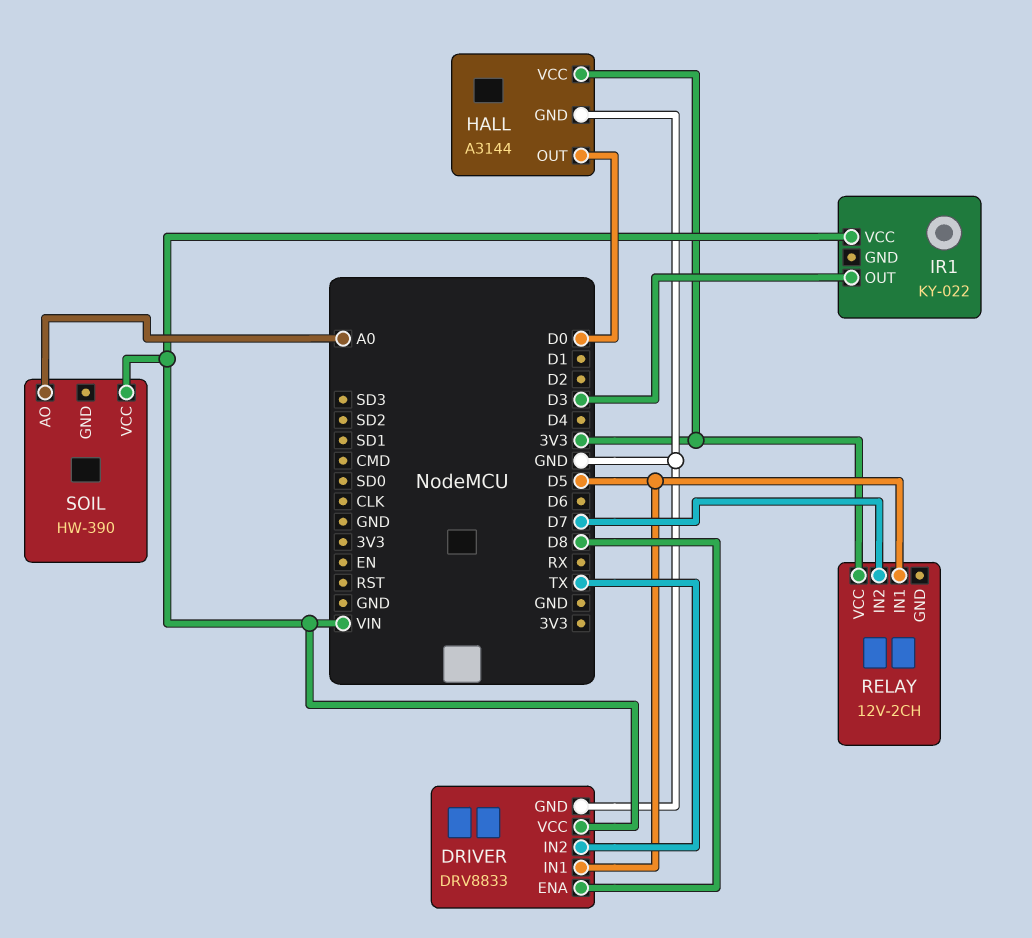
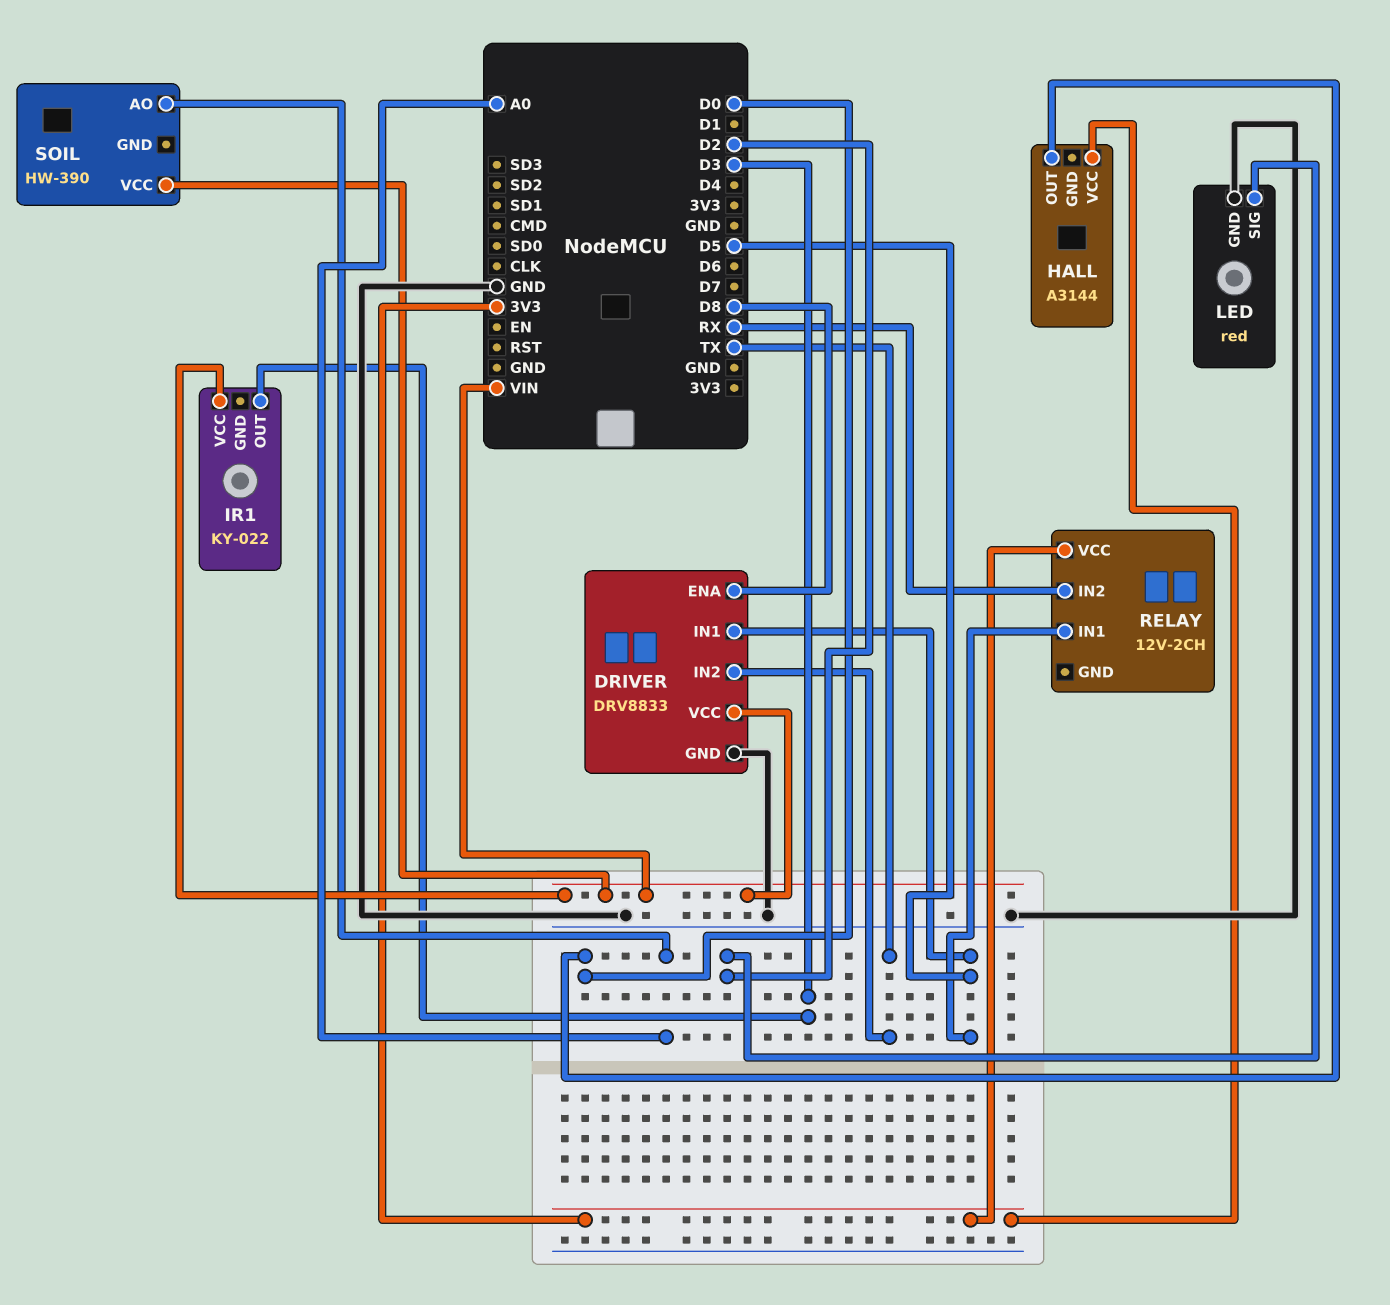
HALL pin GND: GND -> none
LED: none -> red
LED pin GND: none -> GND
LED pin SIG: none -> D2
RELAY pin IN2: D7 -> RX

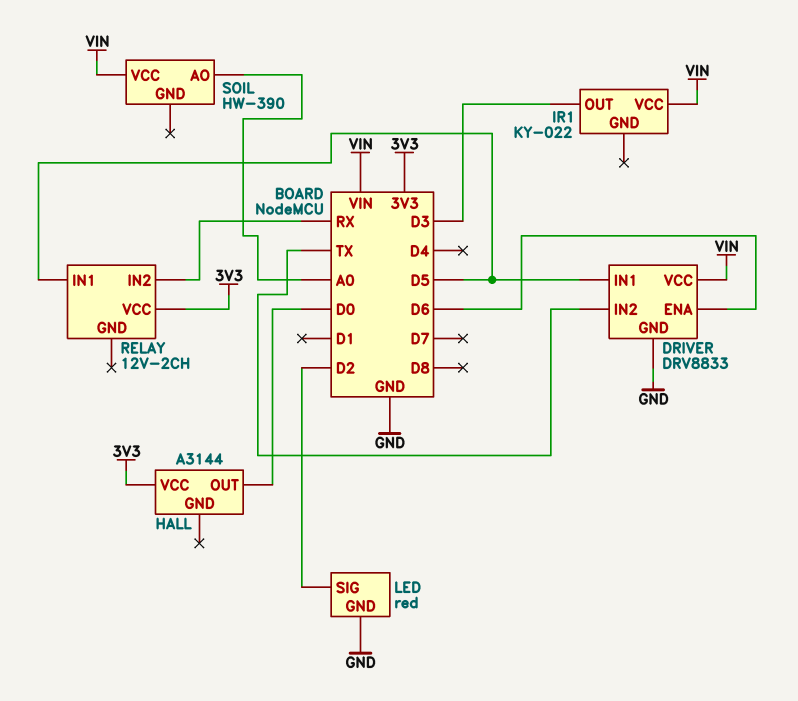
DRIVER pin ENA: D8 -> D6

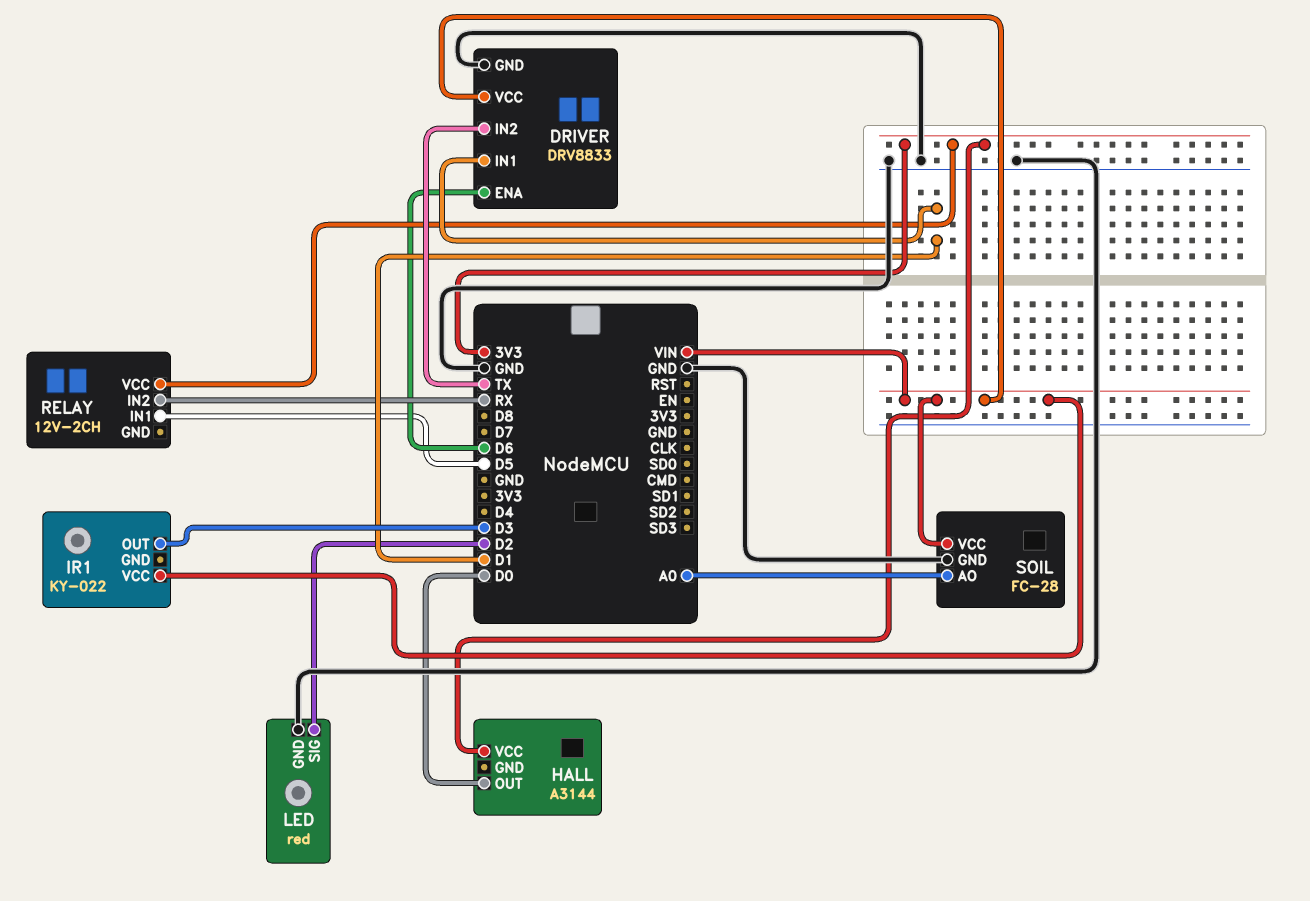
DRIVER pin IN1: D5 -> D1
SOIL: HW-390 -> FC-28
SOIL pin GND: none -> GND

